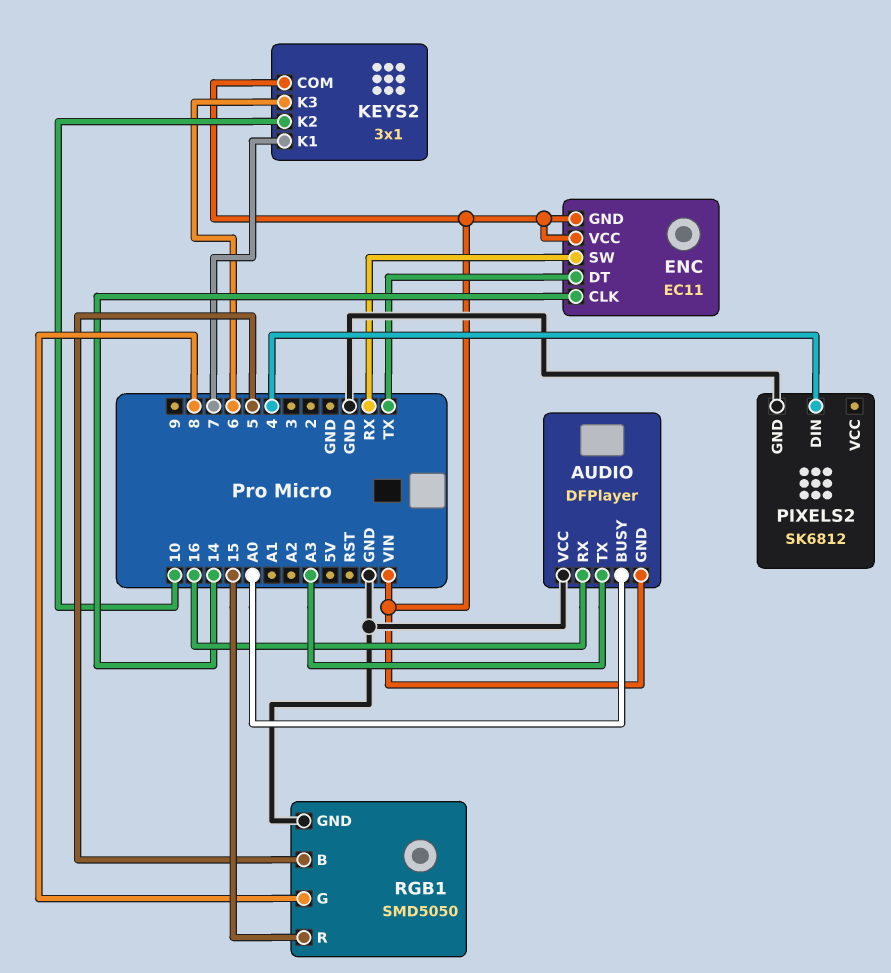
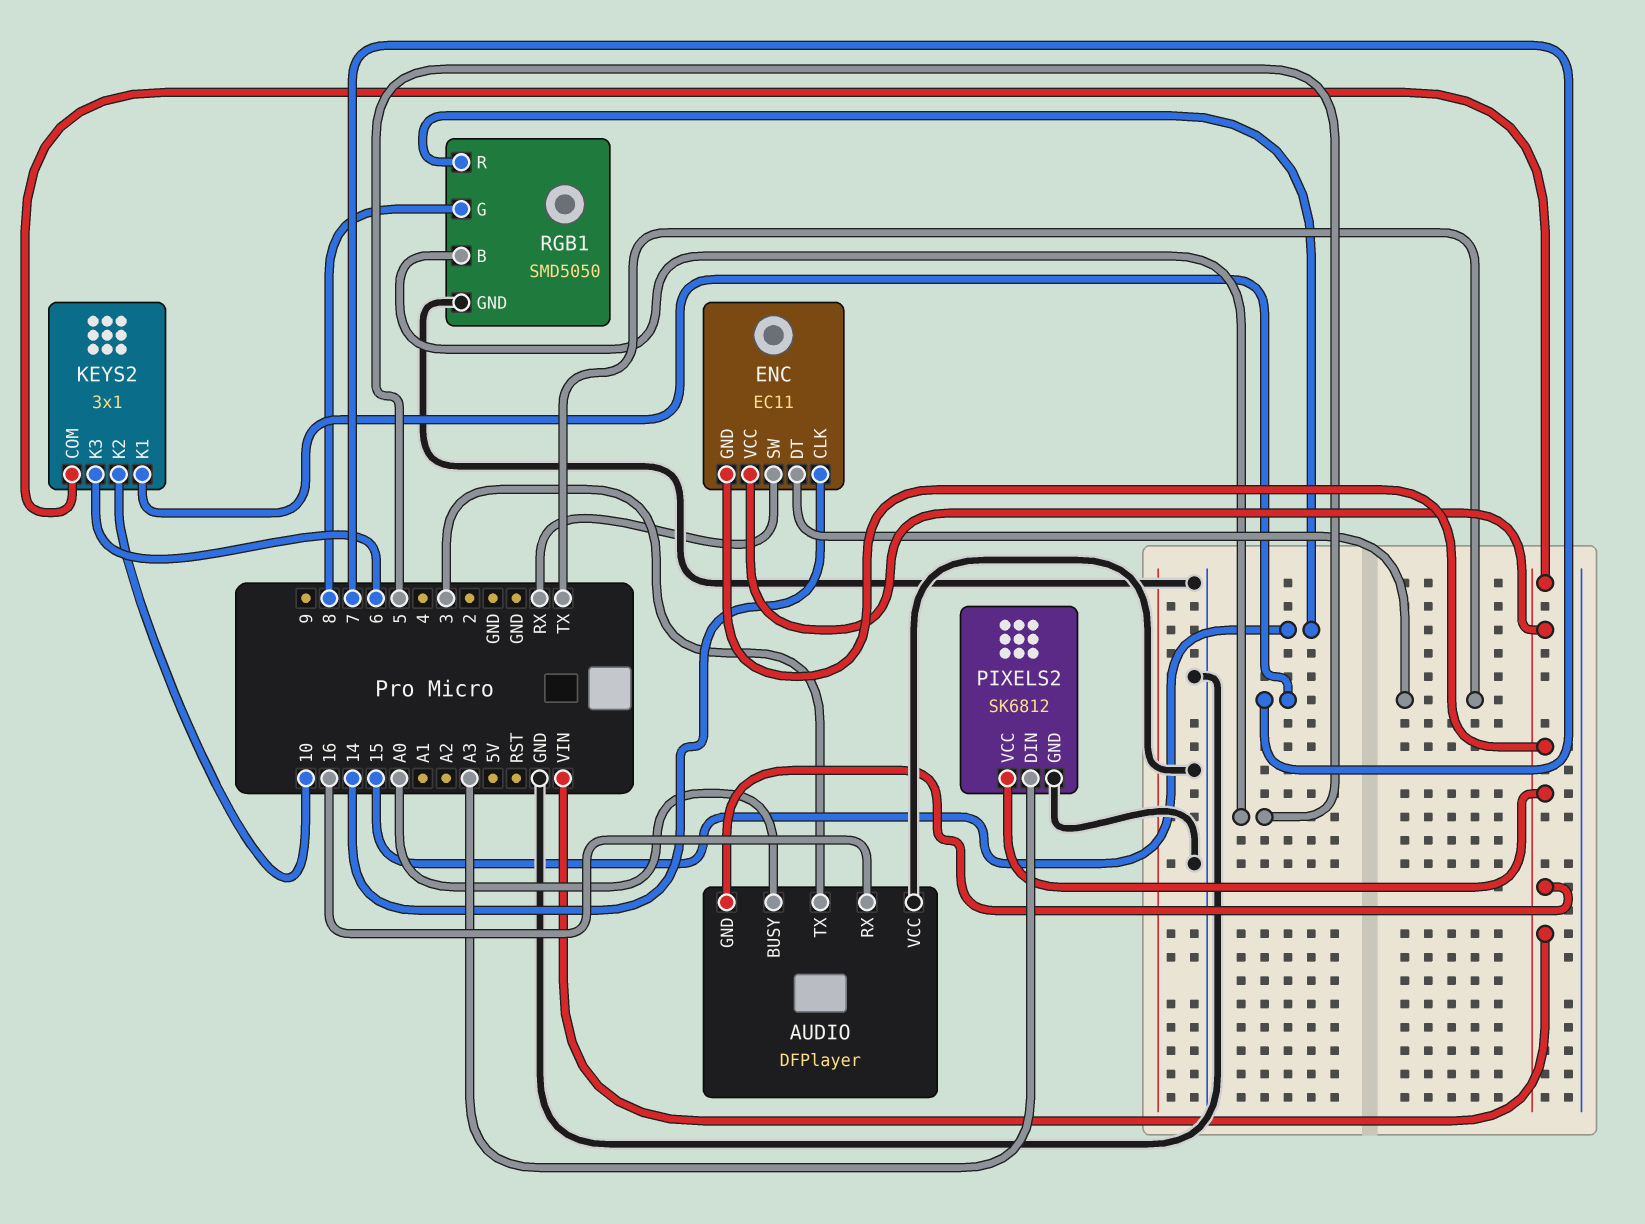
AUDIO pin TX: A3 -> 3
PIXELS2 pin DIN: 4 -> A3
PIXELS2 pin VCC: none -> VIN

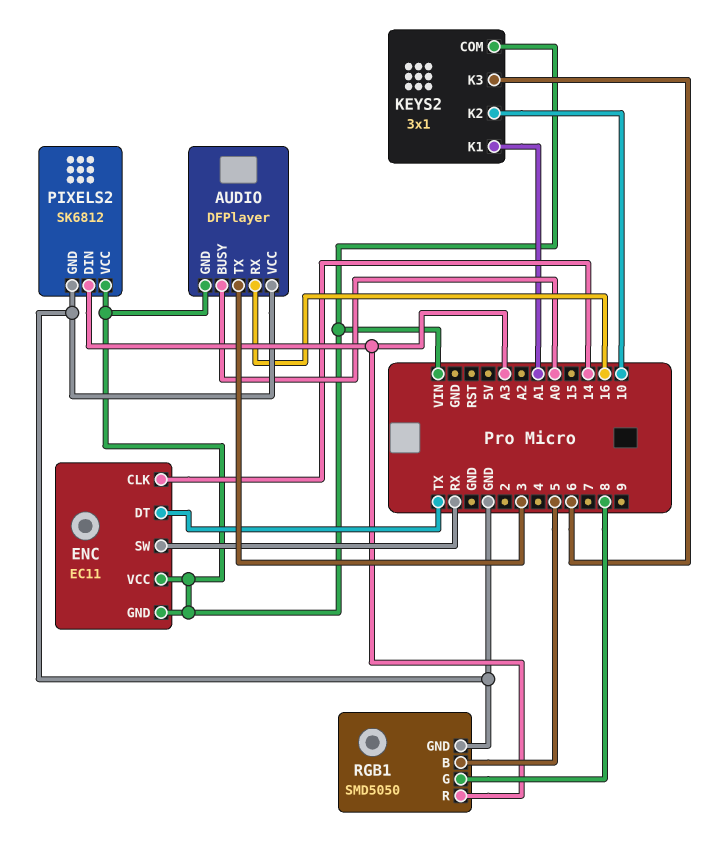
KEYS2 pin K1: 7 -> A1
RGB1 pin R: 15 -> A3

